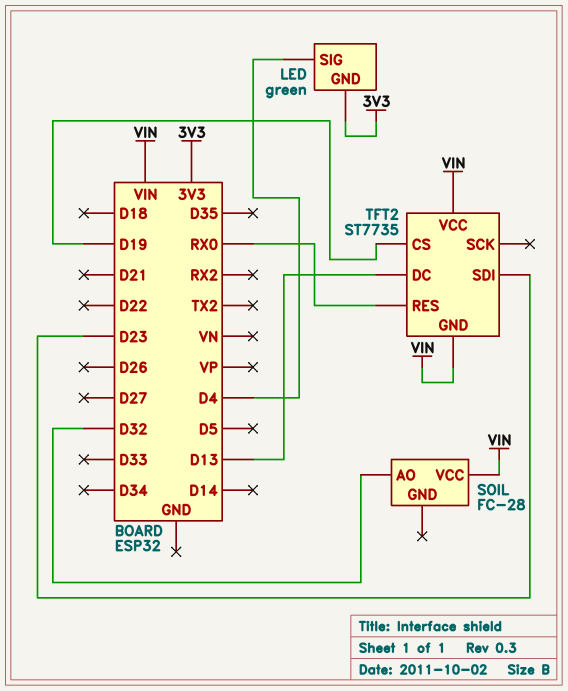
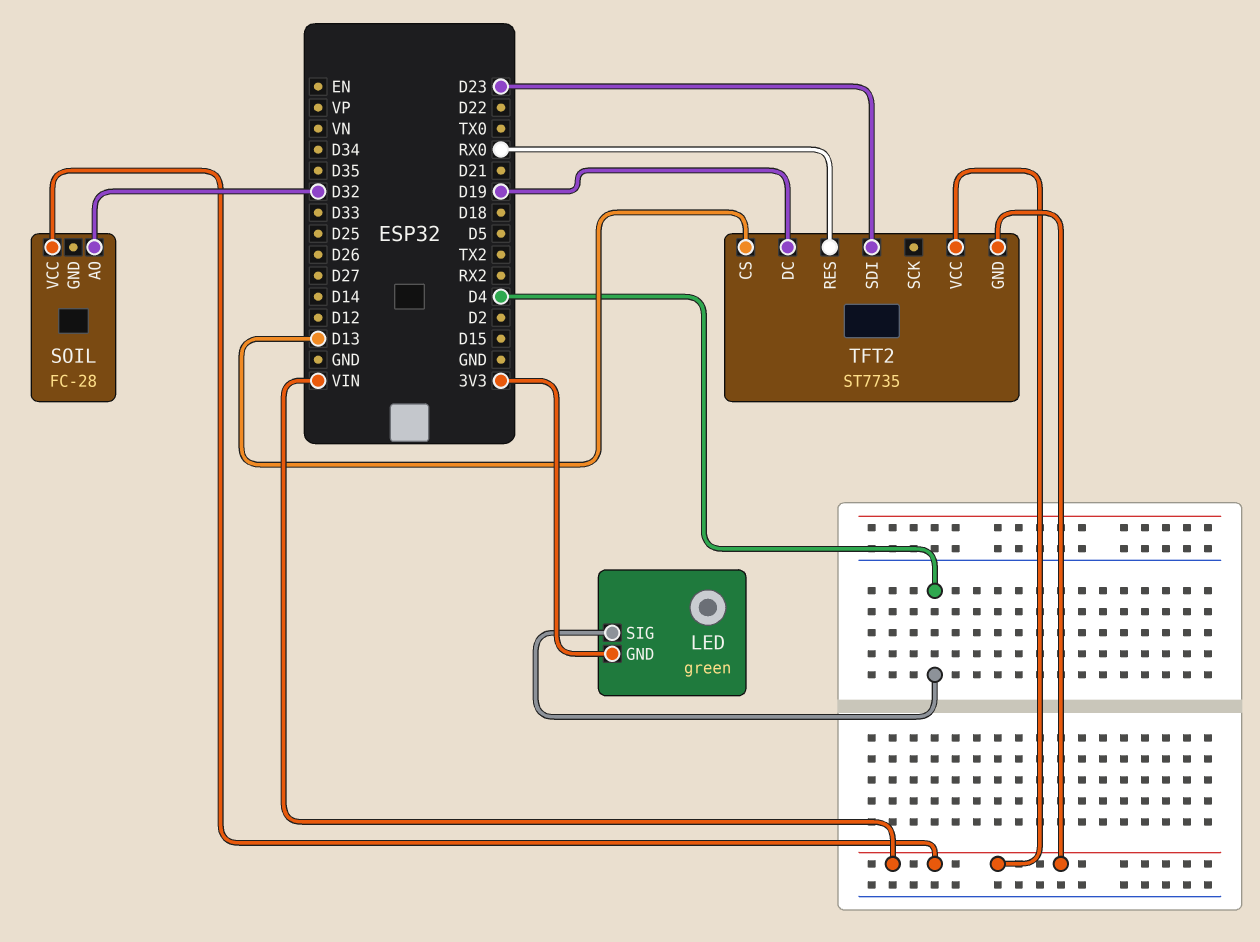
TFT2 pin CS: D19 -> D13
TFT2 pin DC: D13 -> D19

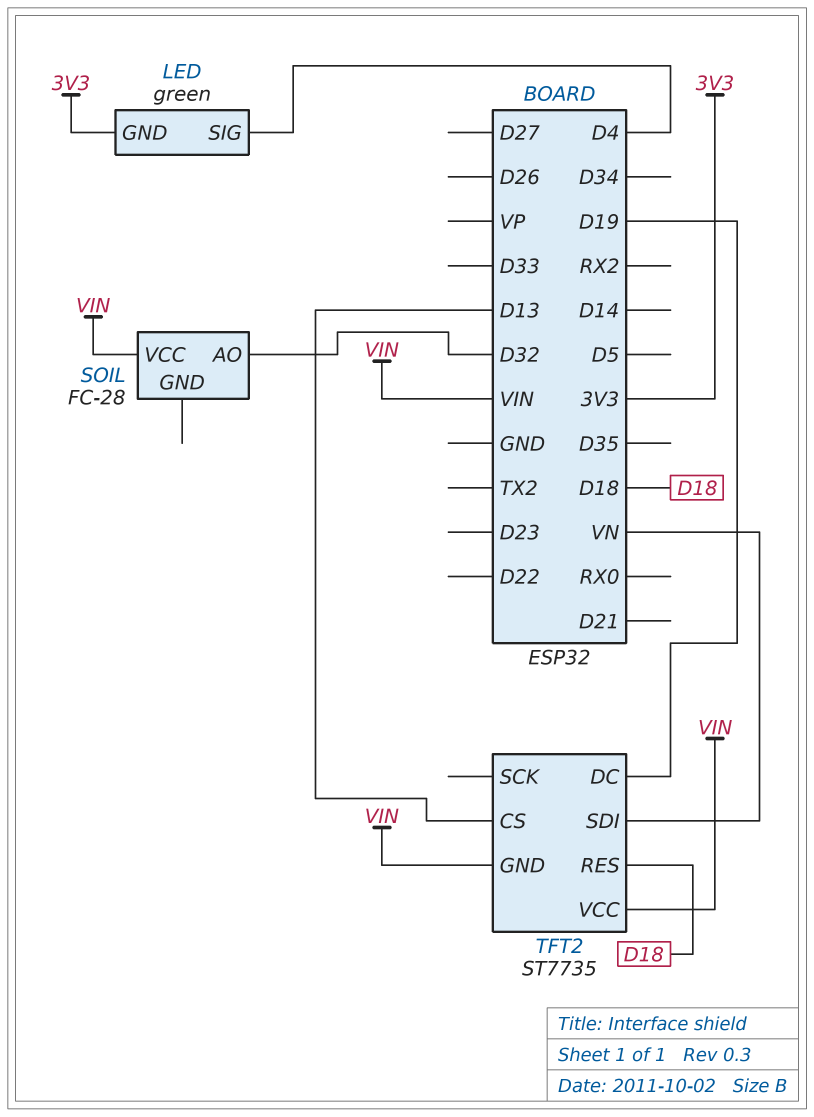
TFT2 pin RES: RX0 -> D18
TFT2 pin SDI: D23 -> VN

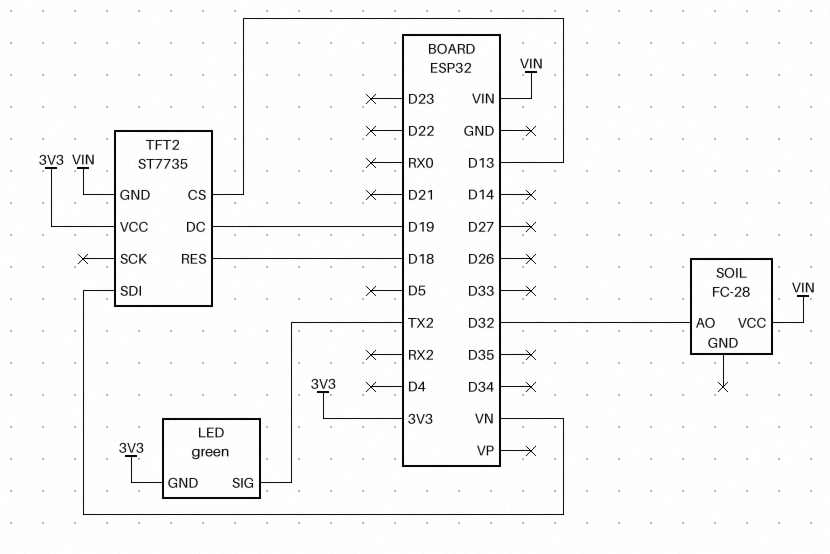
LED pin SIG: D4 -> TX2
TFT2 pin VCC: VIN -> 3V3

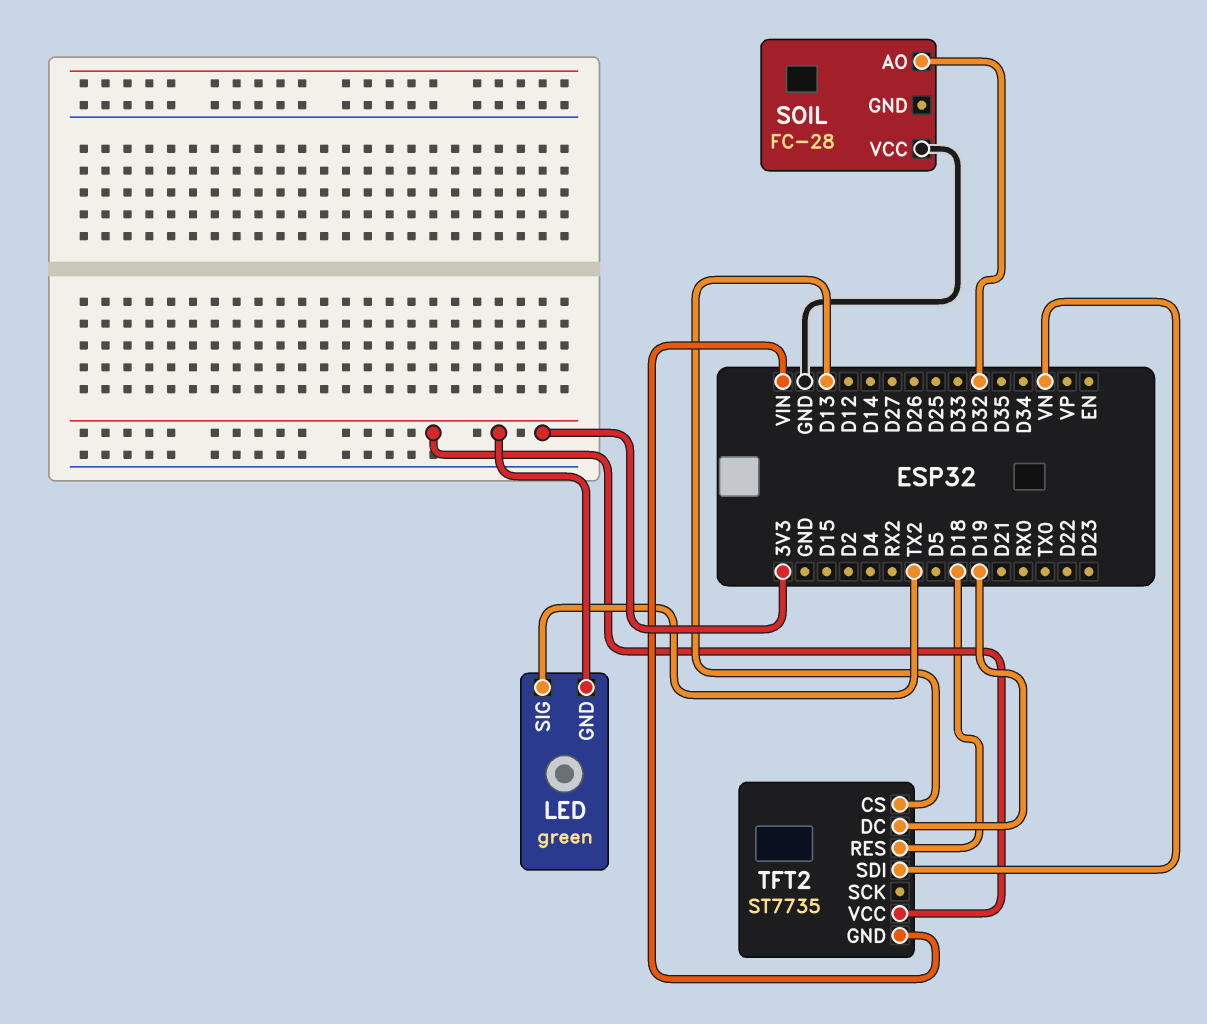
SOIL pin VCC: VIN -> GND

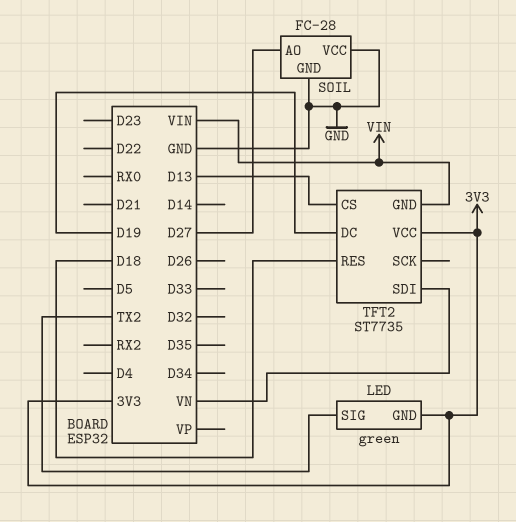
SOIL pin AO: D32 -> D27
SOIL pin GND: none -> GND

